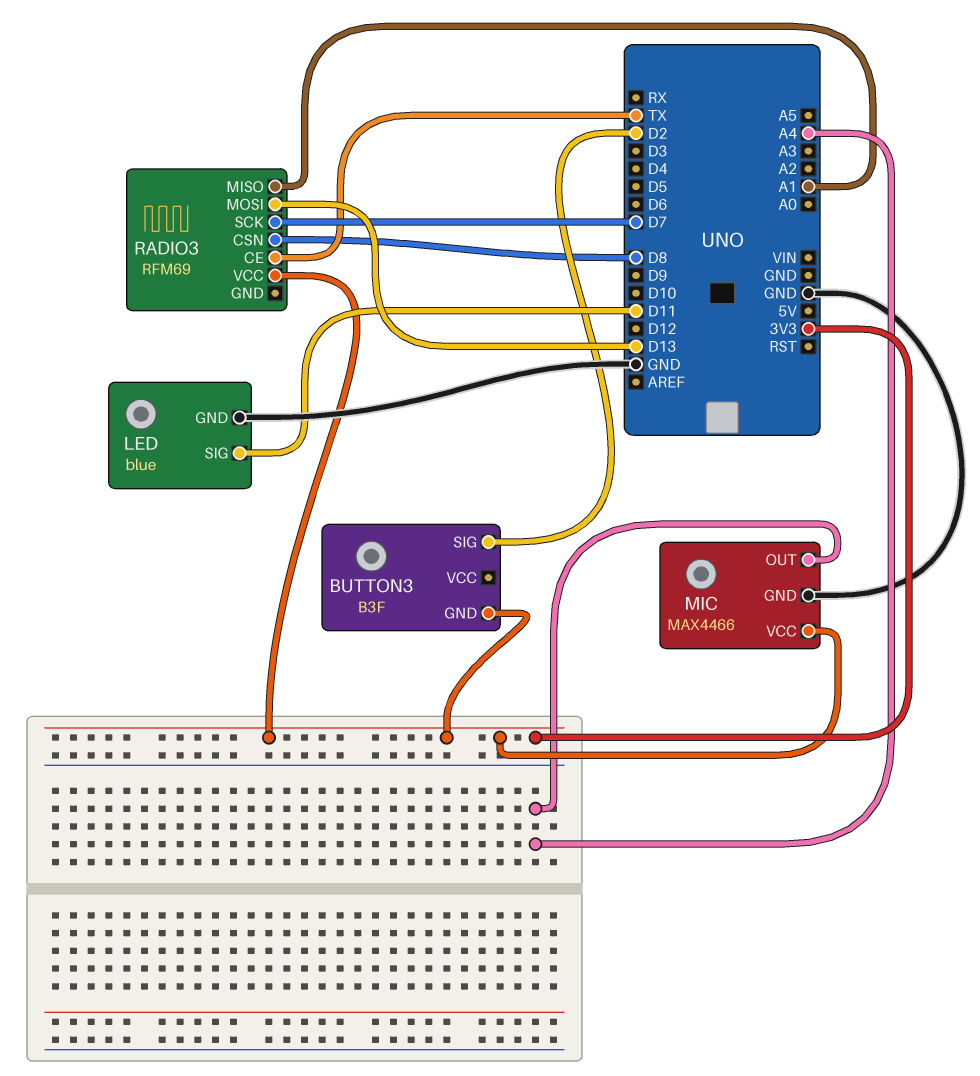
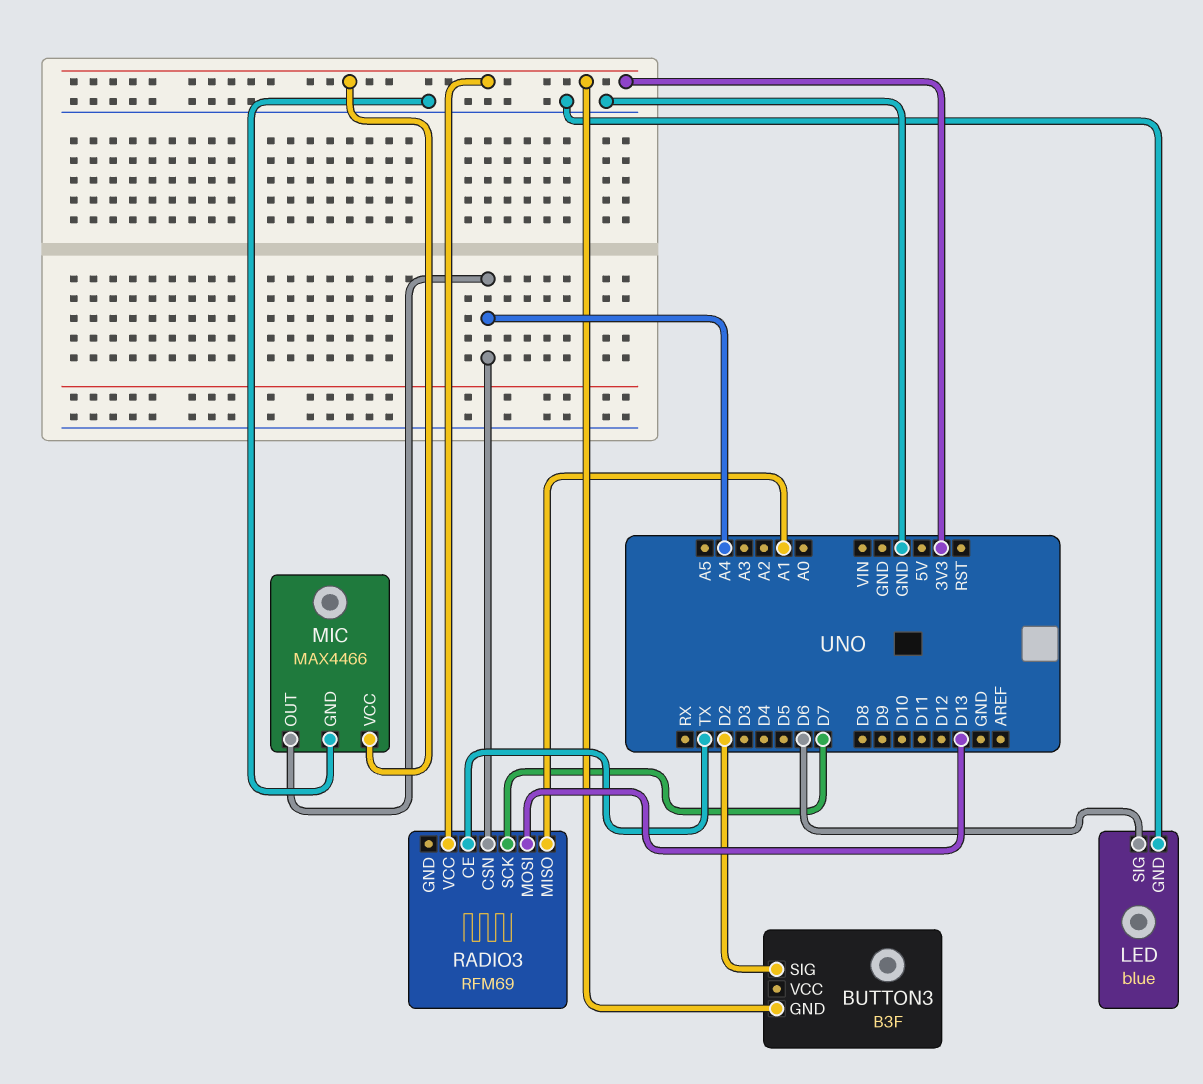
LED pin SIG: D11 -> D6
RADIO3 pin CSN: D8 -> A4

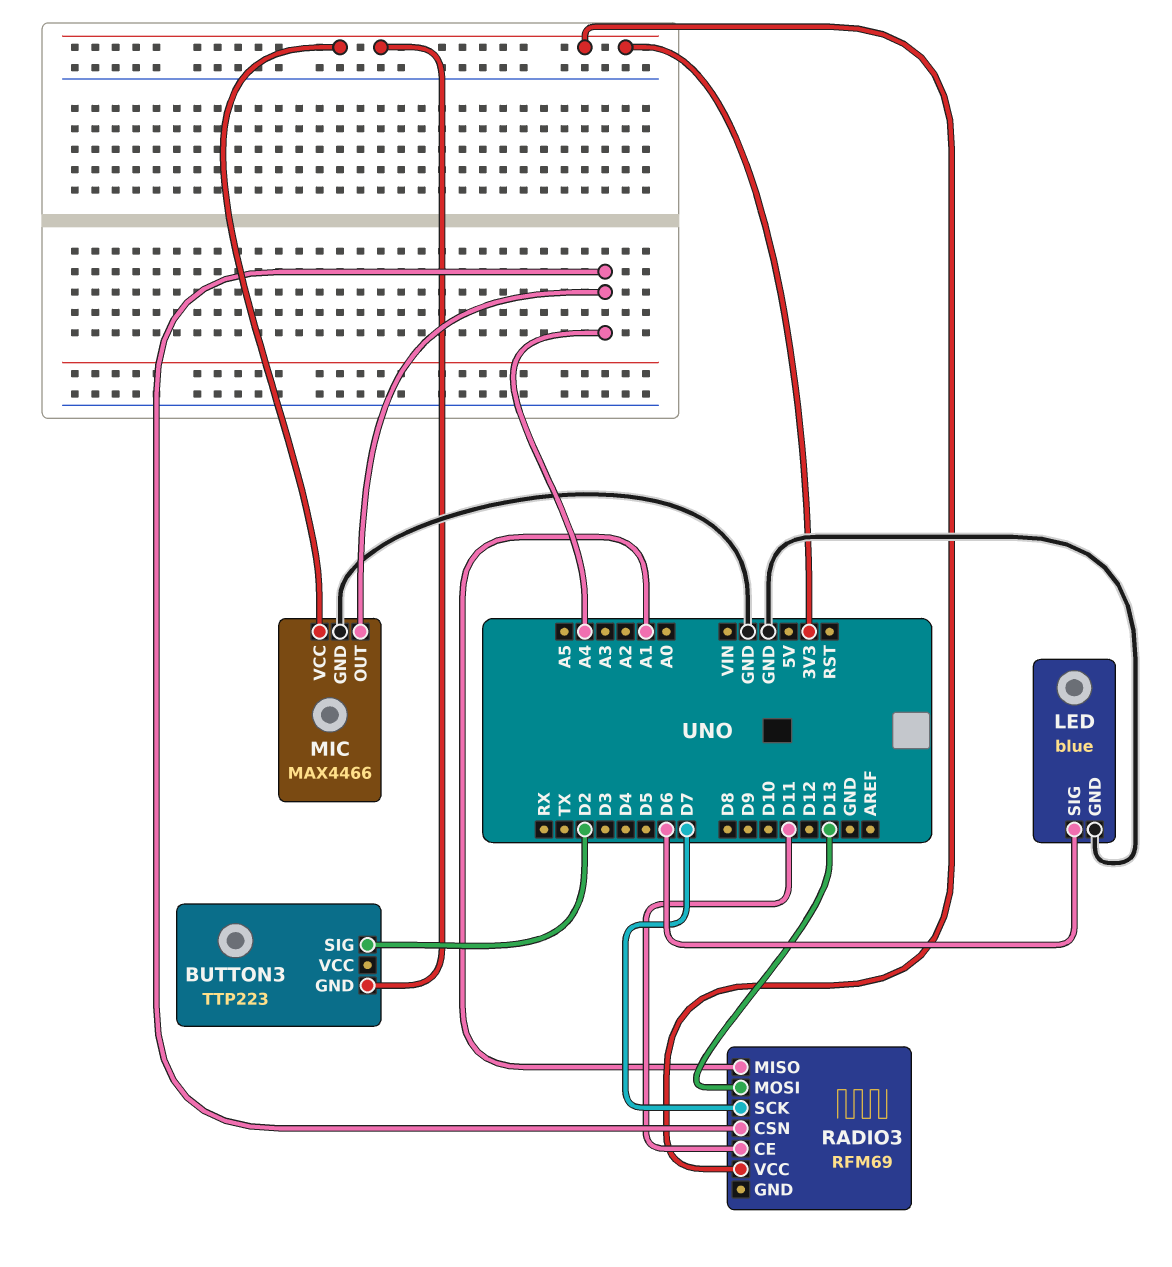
BUTTON3: B3F -> TTP223
RADIO3 pin CE: TX -> D11

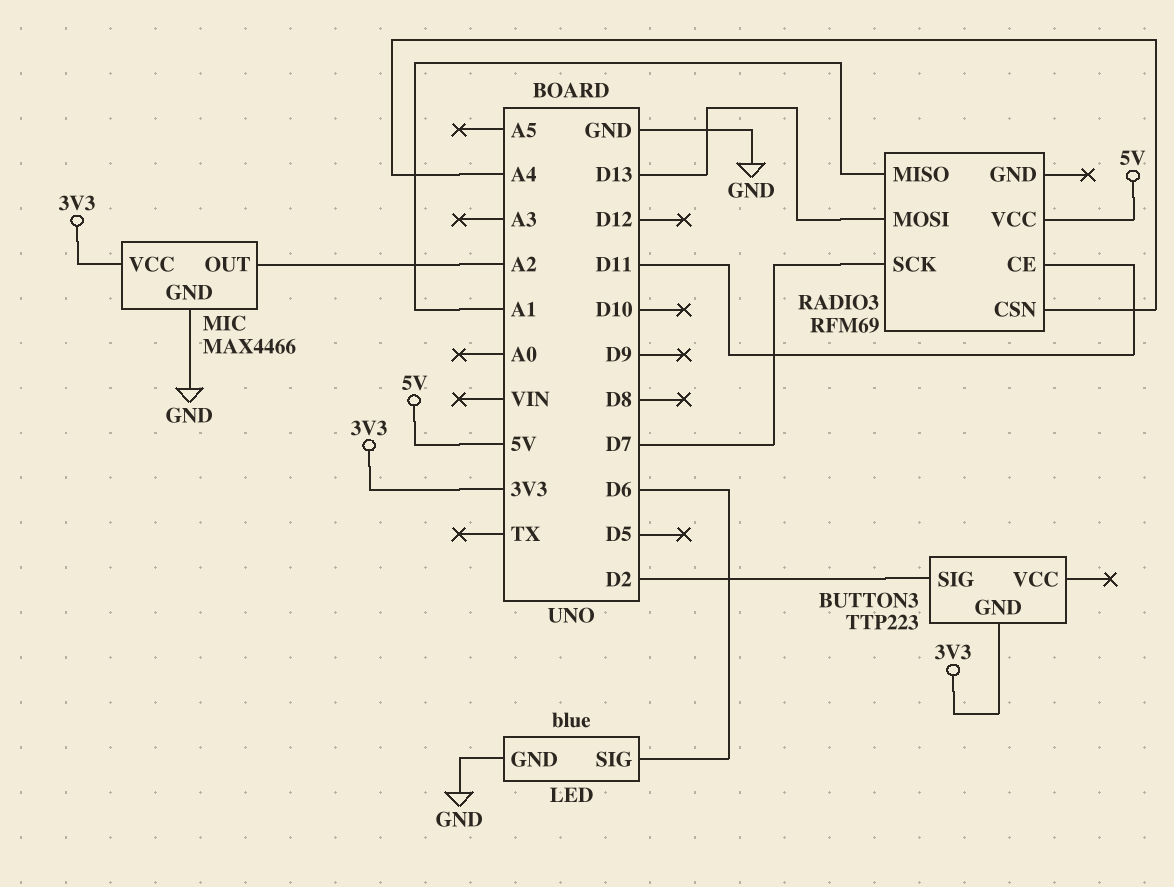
MIC pin OUT: A4 -> A2
RADIO3 pin VCC: 3V3 -> 5V

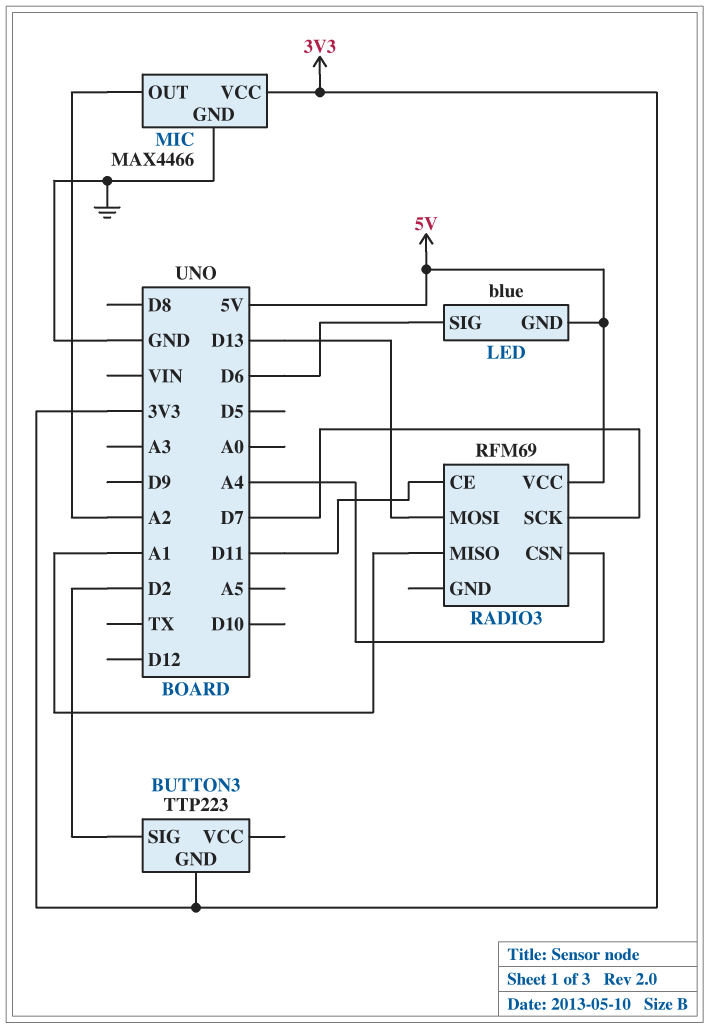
LED pin GND: GND -> 5V

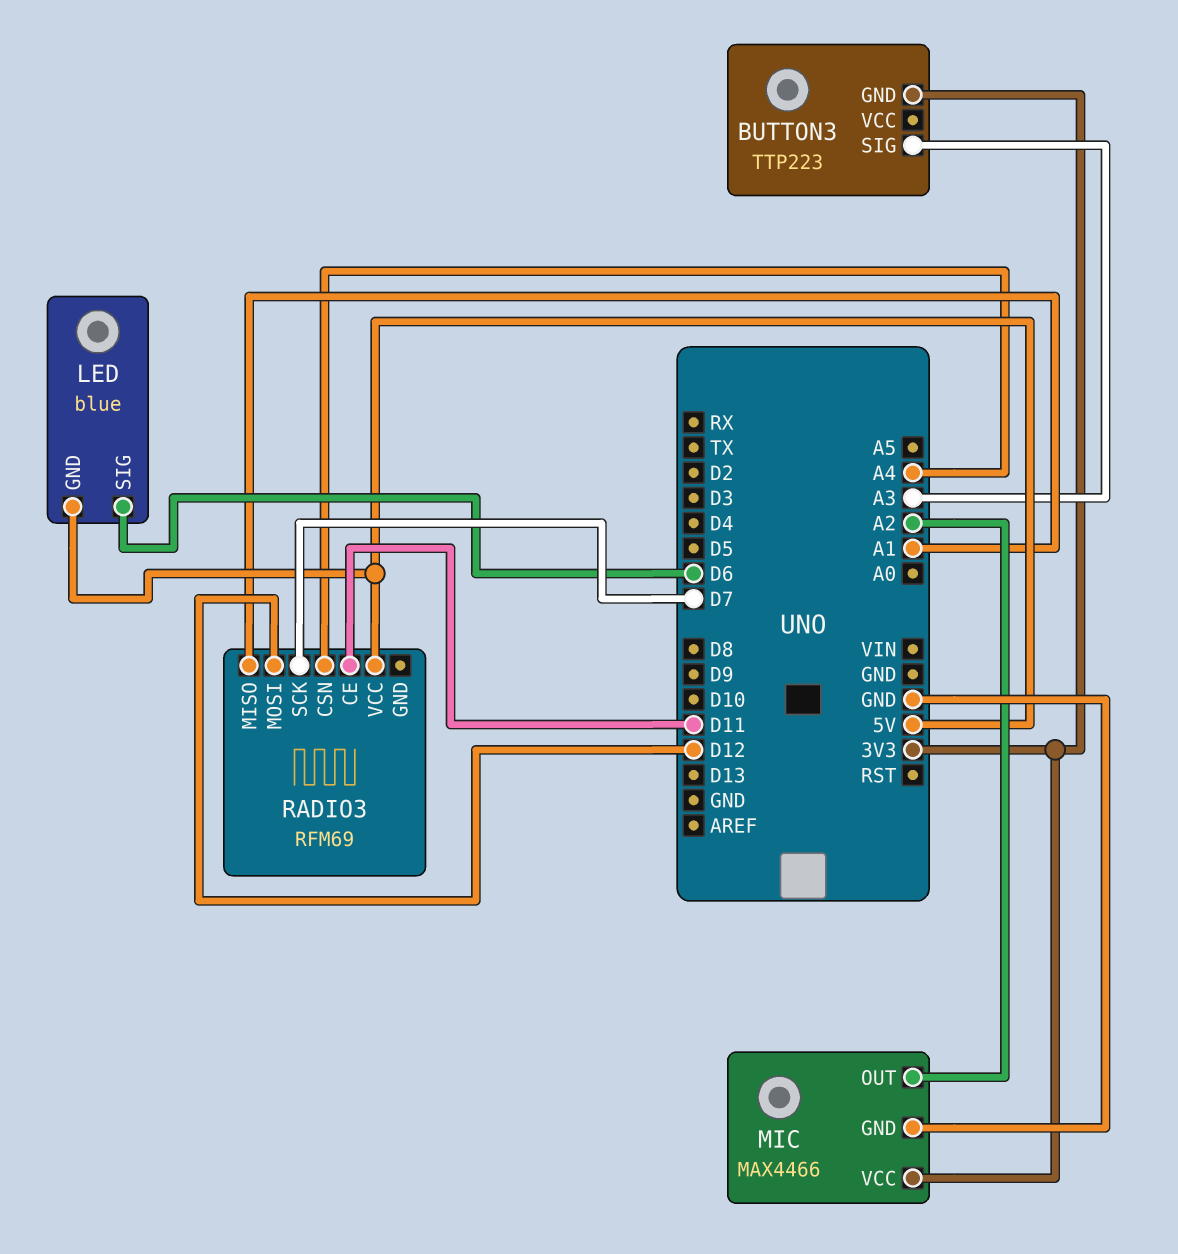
BUTTON3 pin SIG: D2 -> A3
RADIO3 pin MOSI: D13 -> D12

